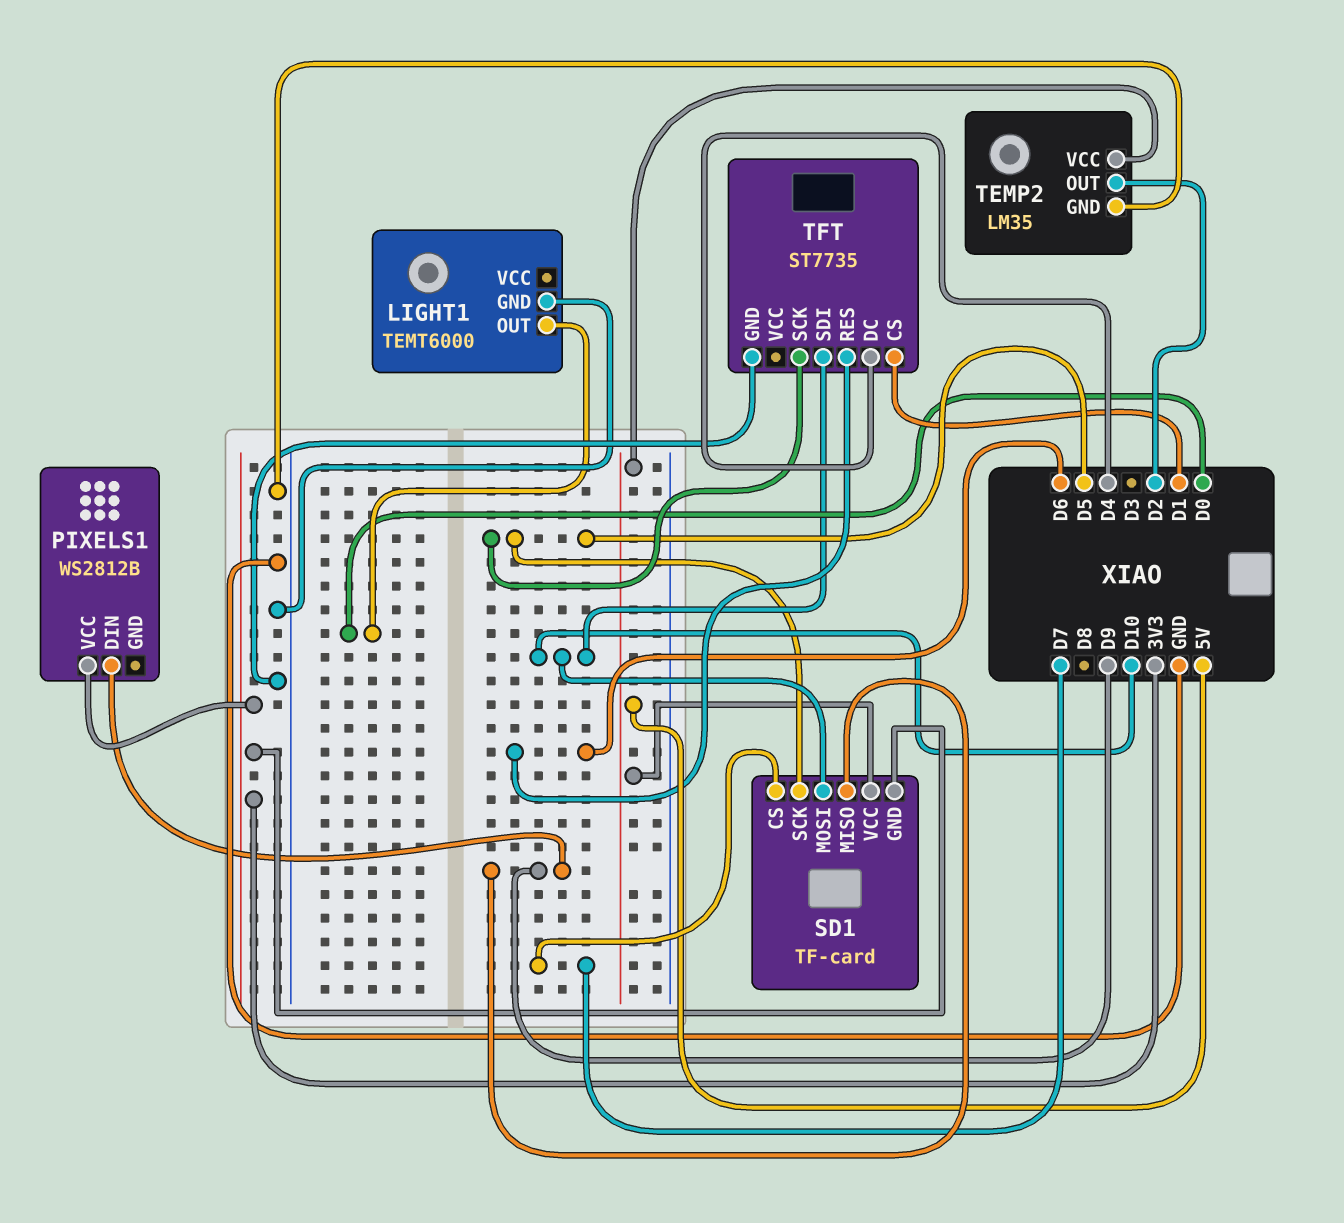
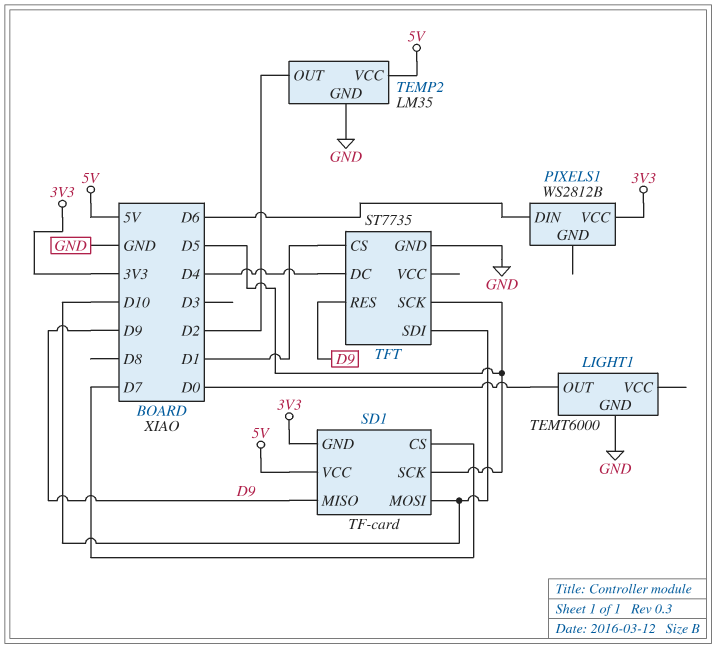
PIXELS1 pin DIN: D9 -> D6
TFT pin RES: D6 -> D9

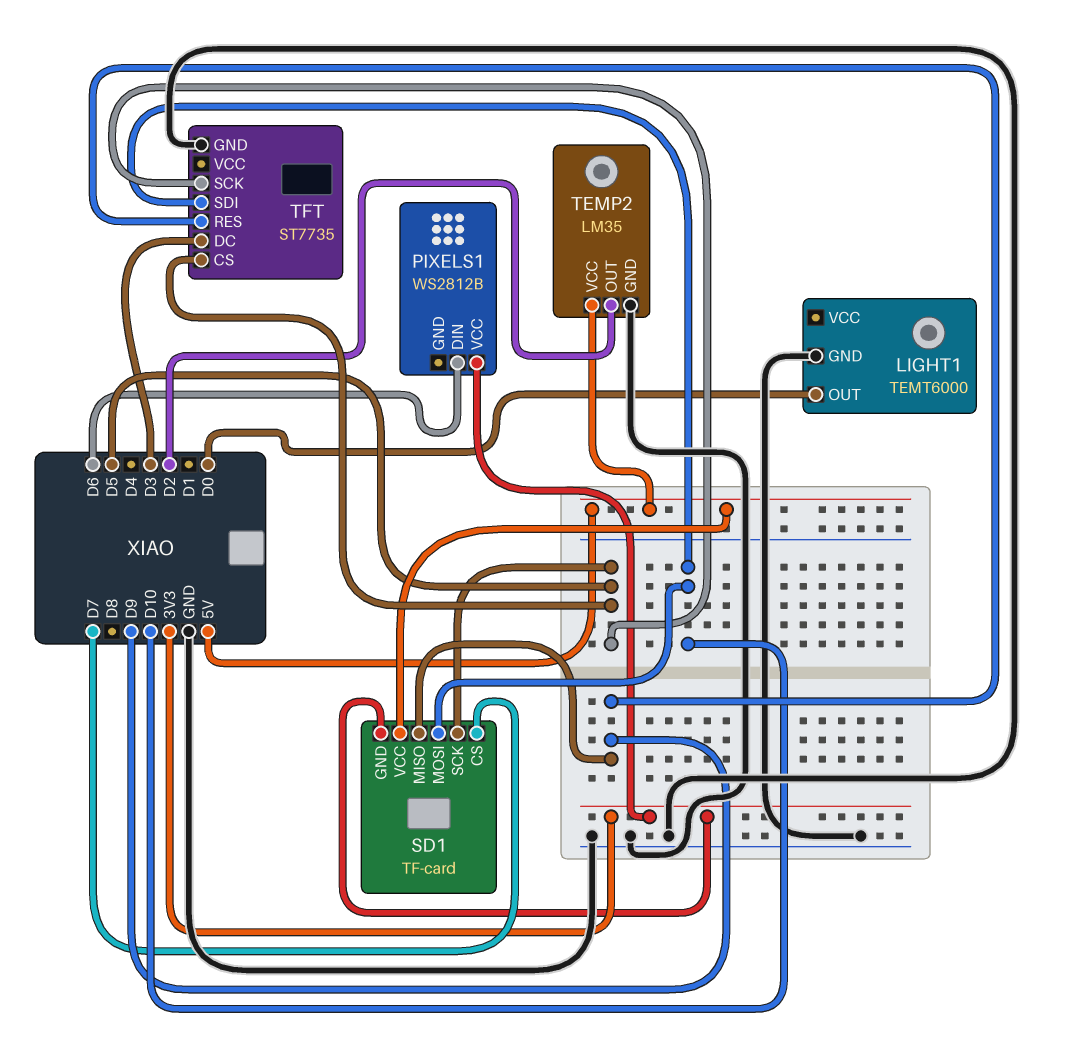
TFT pin CS: D1 -> D5
TFT pin DC: D4 -> D3

